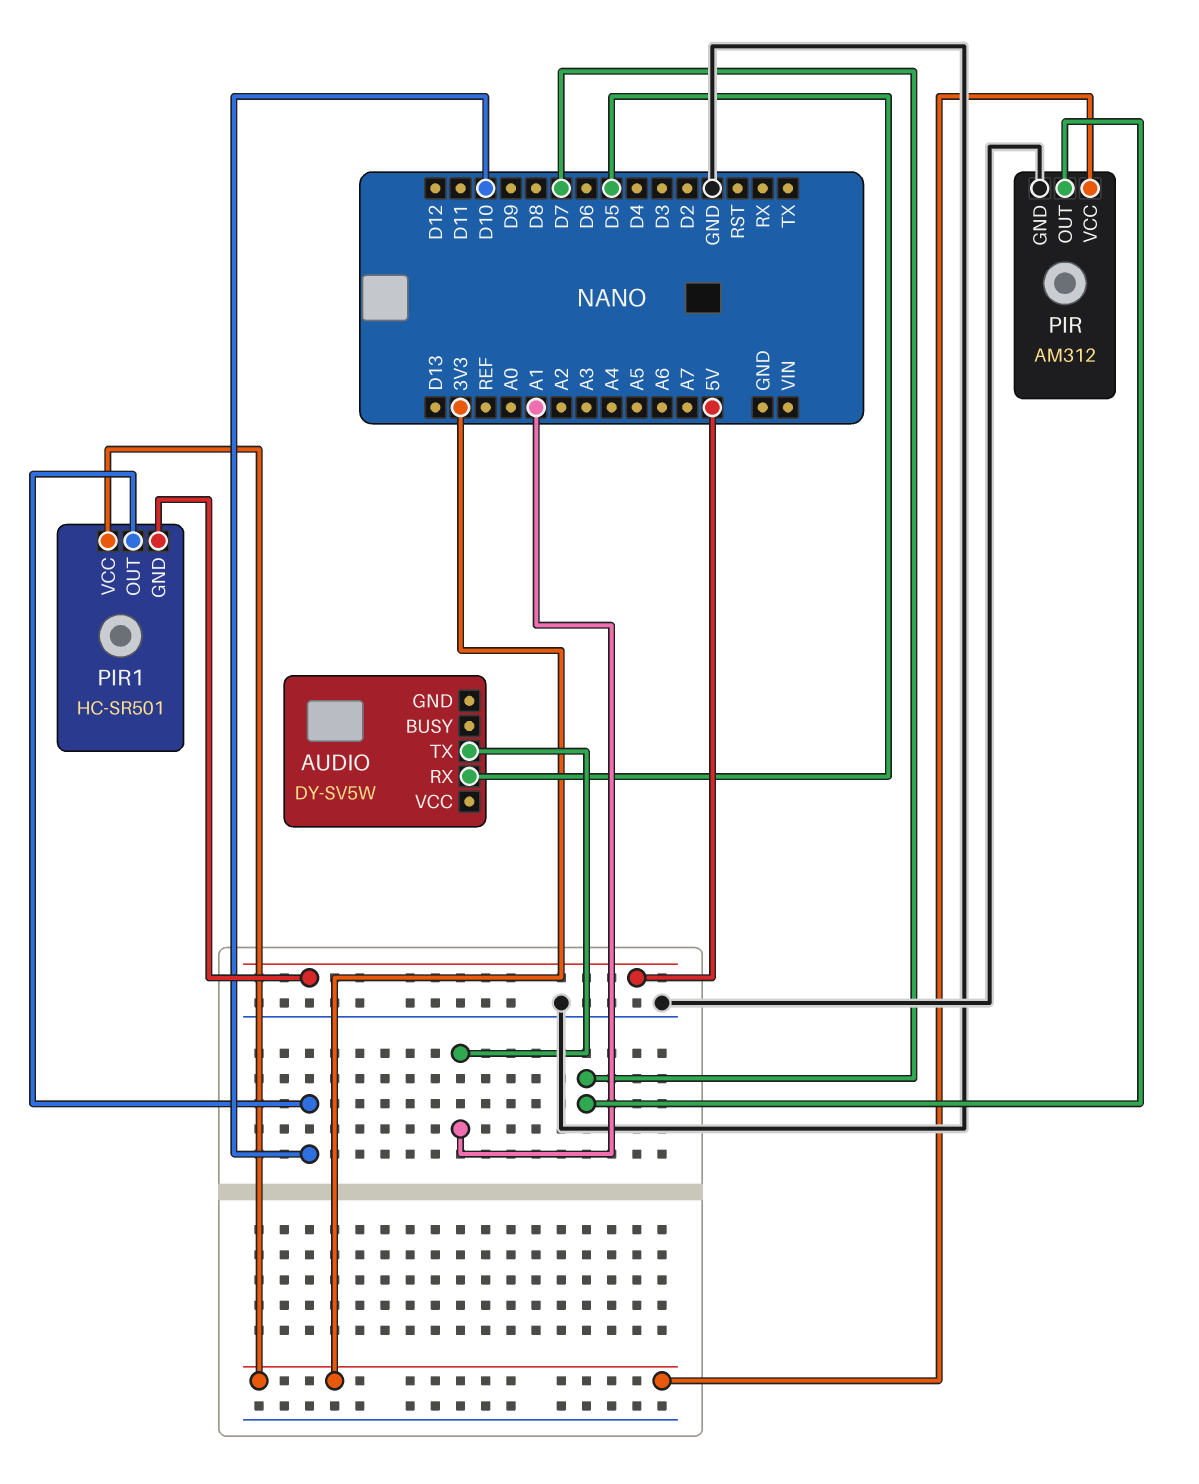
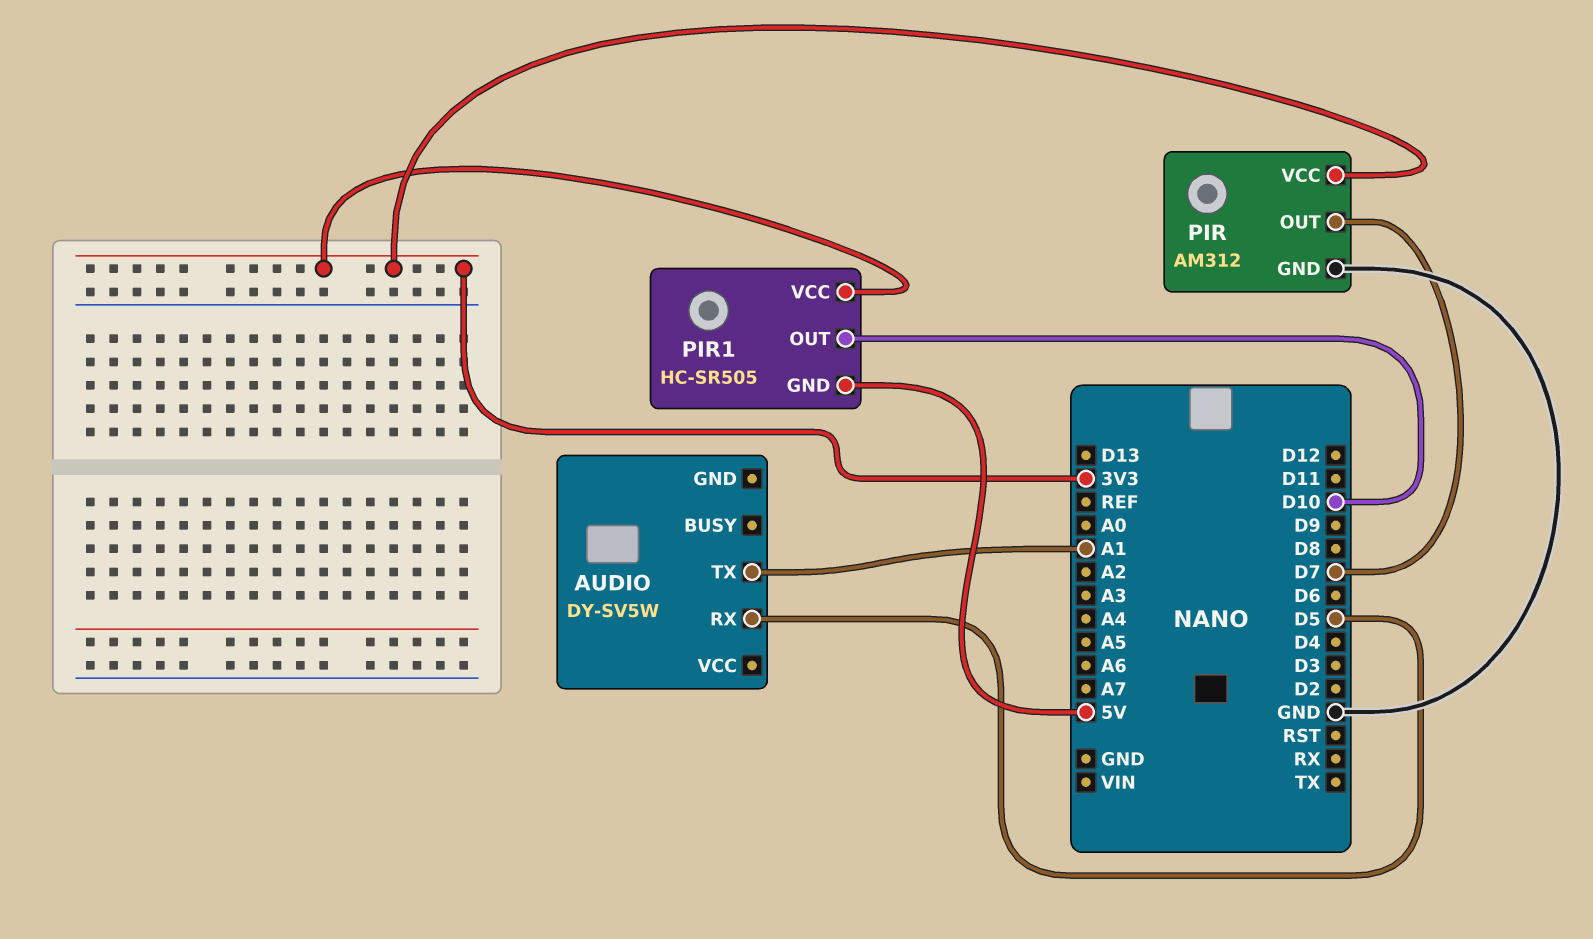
PIR1: HC-SR501 -> HC-SR505

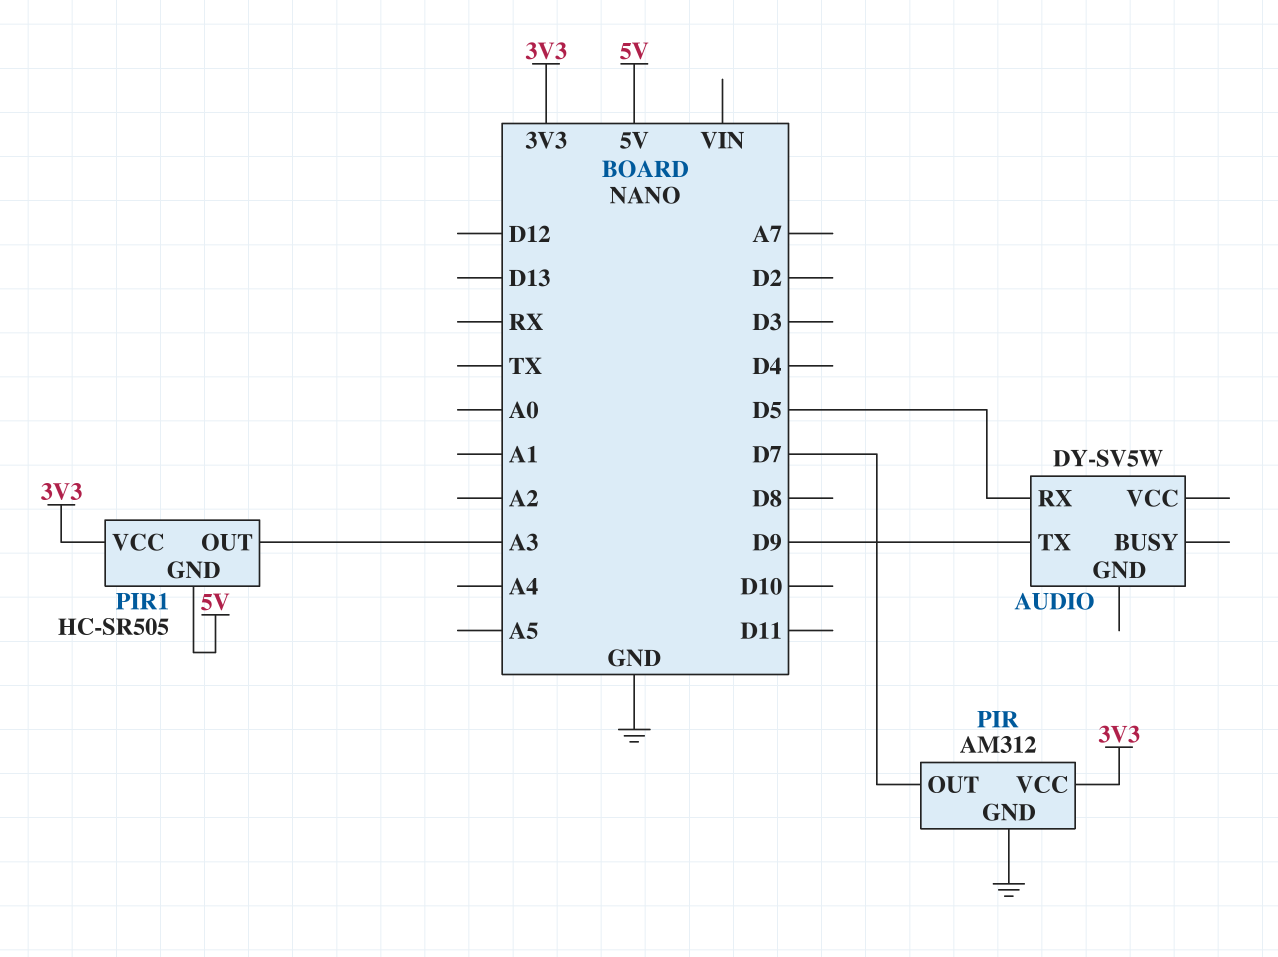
AUDIO pin TX: A1 -> D9
PIR1 pin OUT: D10 -> A3

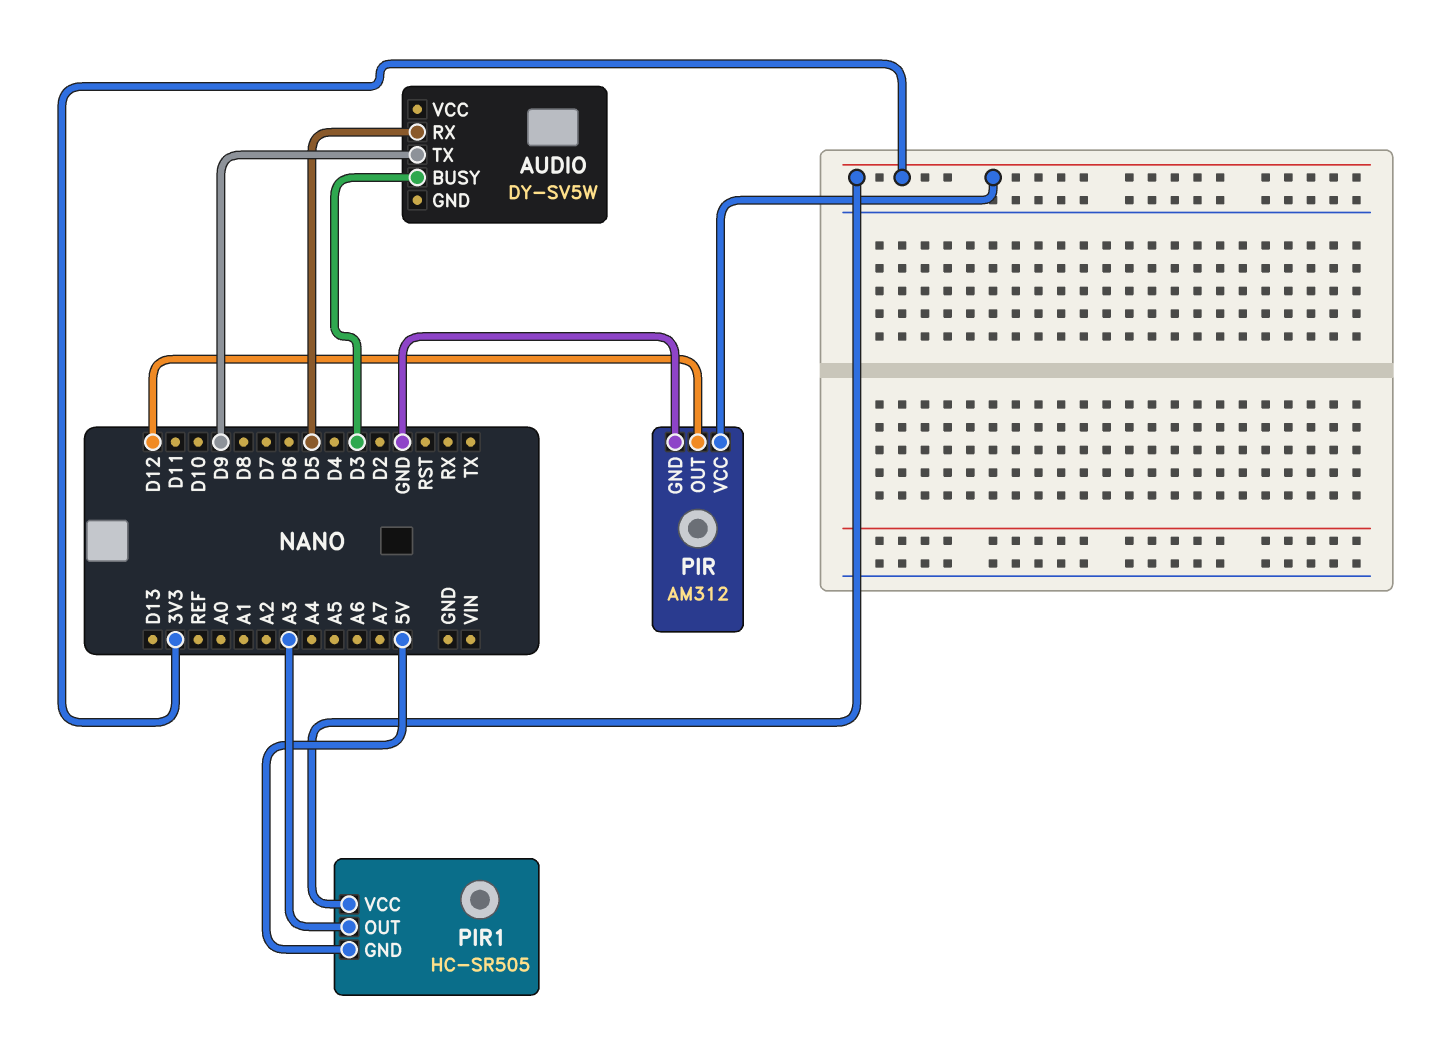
AUDIO pin BUSY: none -> D3
PIR pin OUT: D7 -> D12

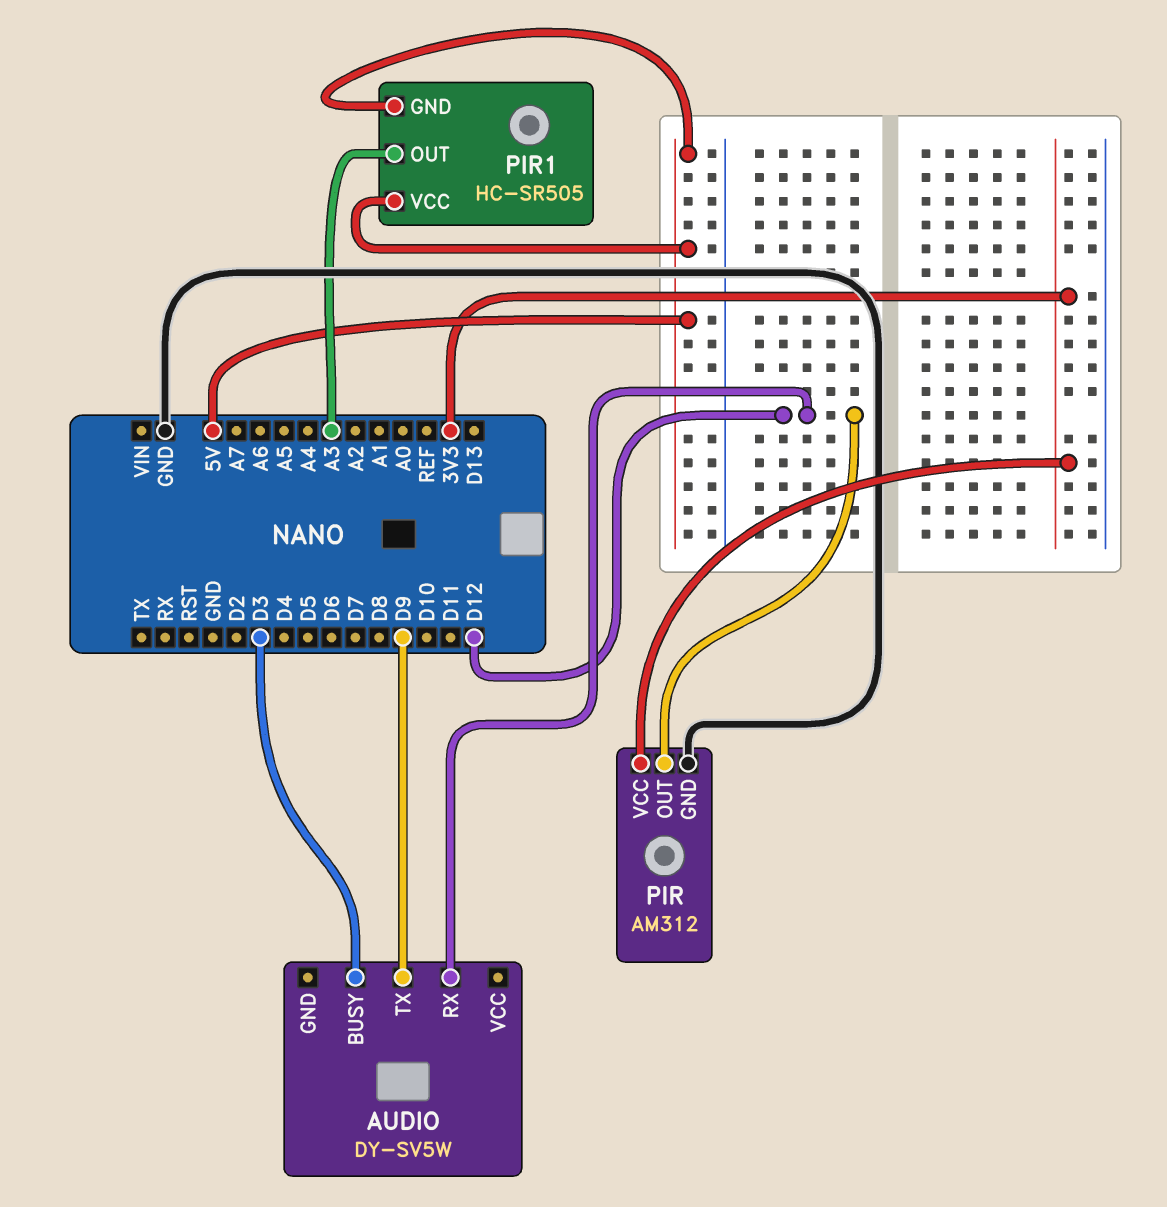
AUDIO pin RX: D5 -> D12
PIR1 pin VCC: 3V3 -> 5V

